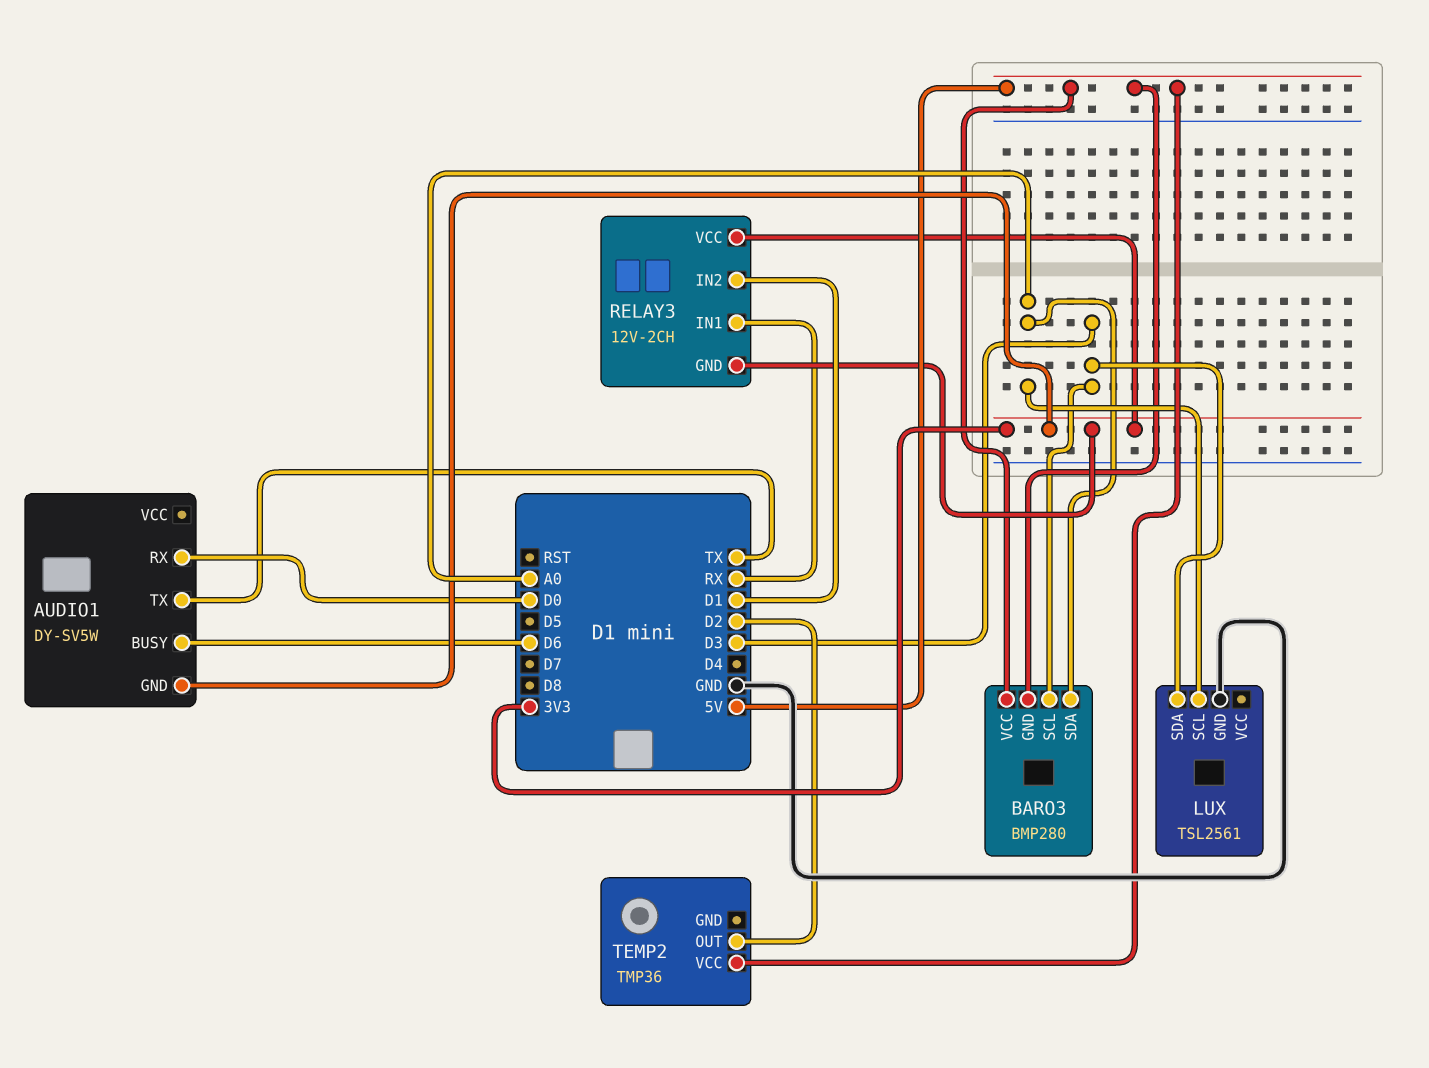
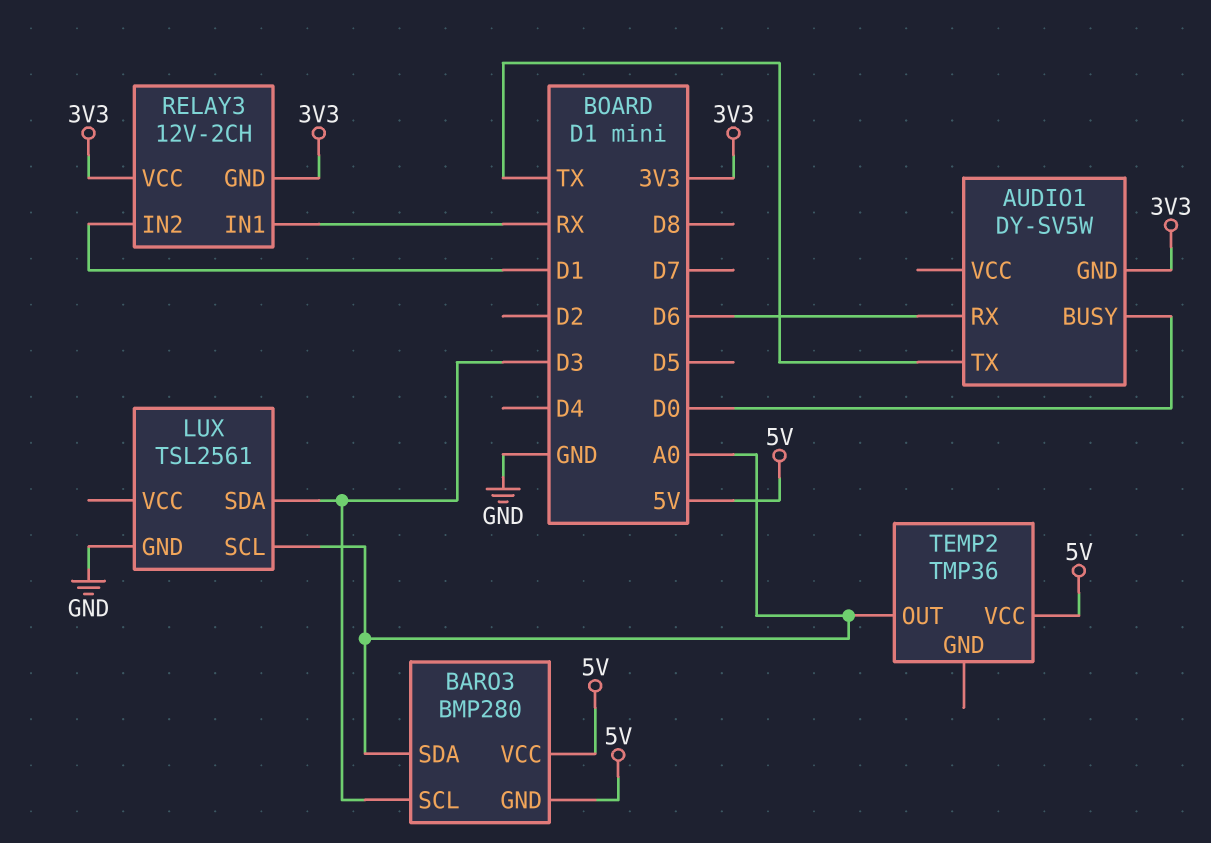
AUDIO1 pin BUSY: D6 -> D0
AUDIO1 pin RX: D0 -> D6
TEMP2 pin OUT: D2 -> A0

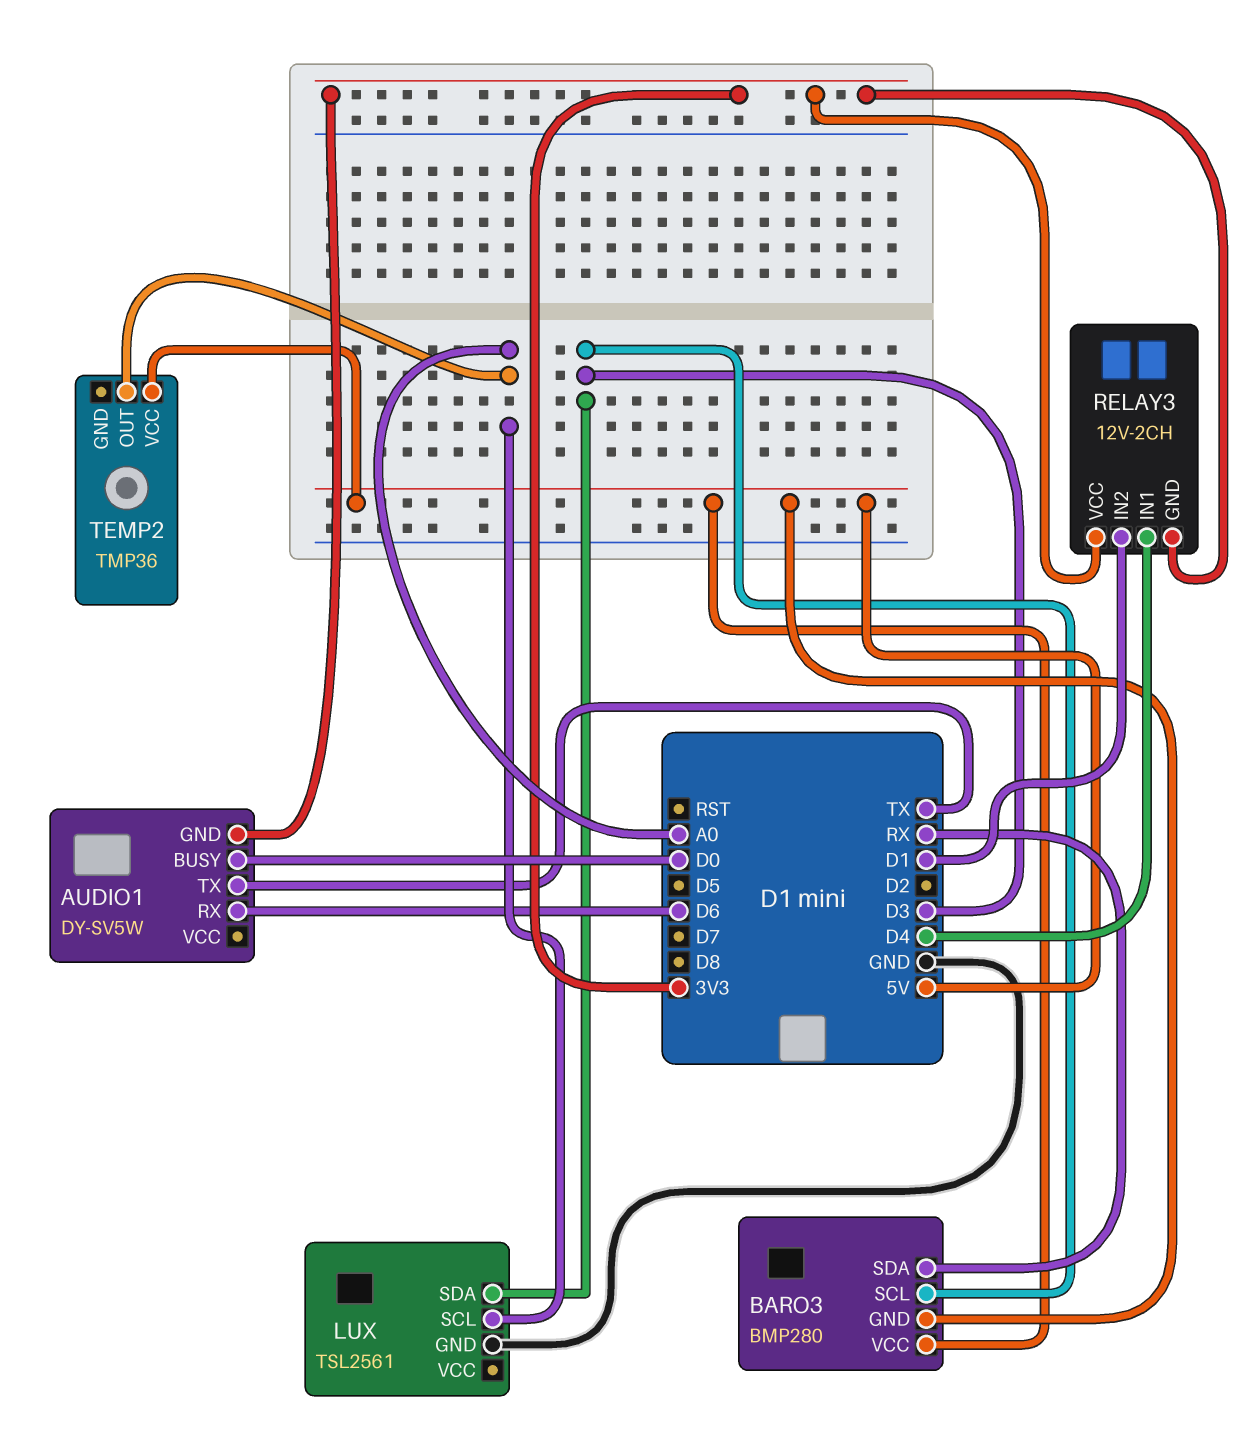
BARO3 pin SDA: A0 -> RX
RELAY3 pin IN1: RX -> D4

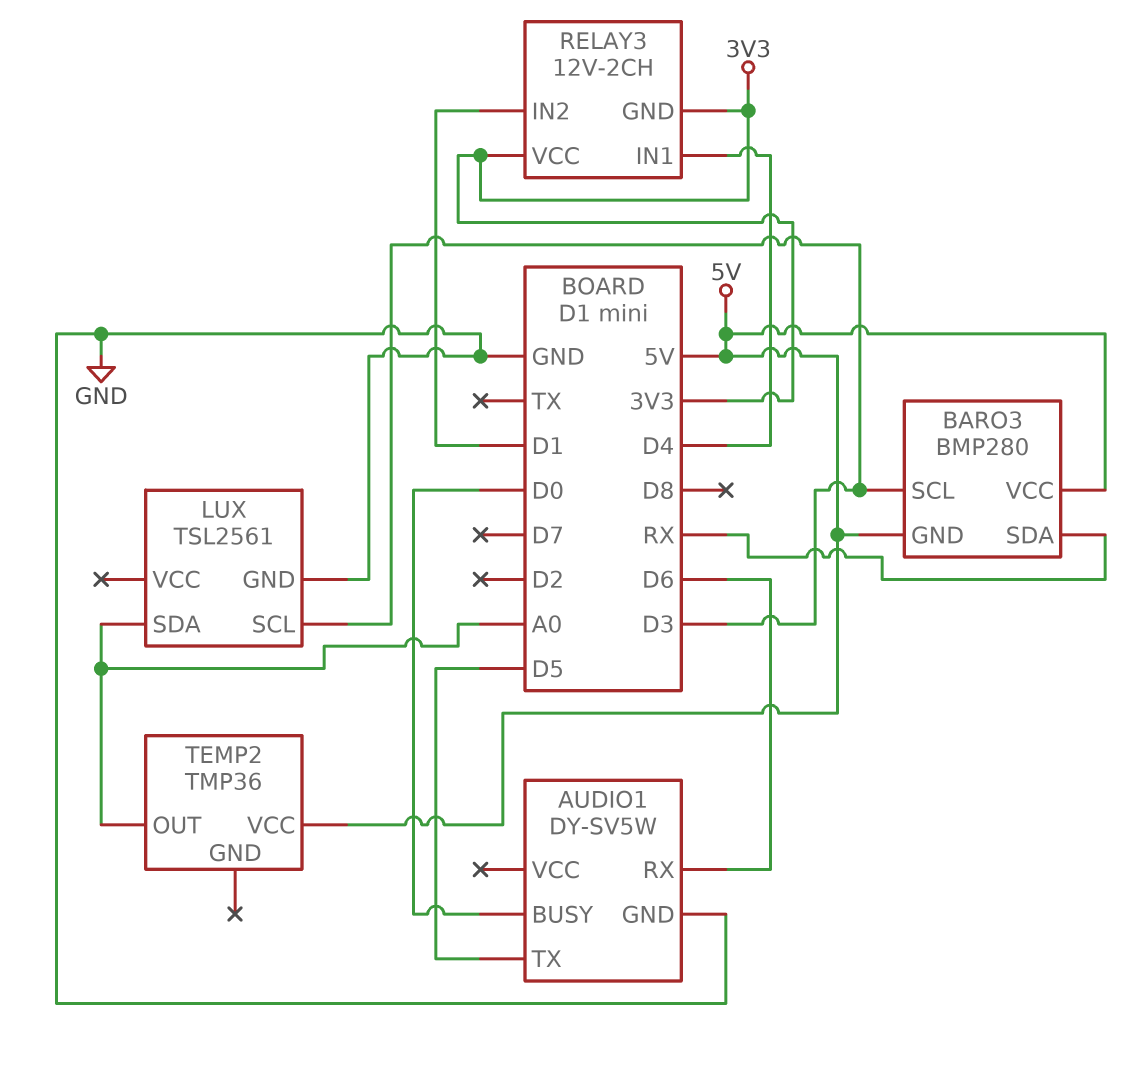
AUDIO1 pin GND: 3V3 -> GND
AUDIO1 pin TX: TX -> D5
LUX pin SCL: A0 -> D3
LUX pin SDA: D3 -> A0

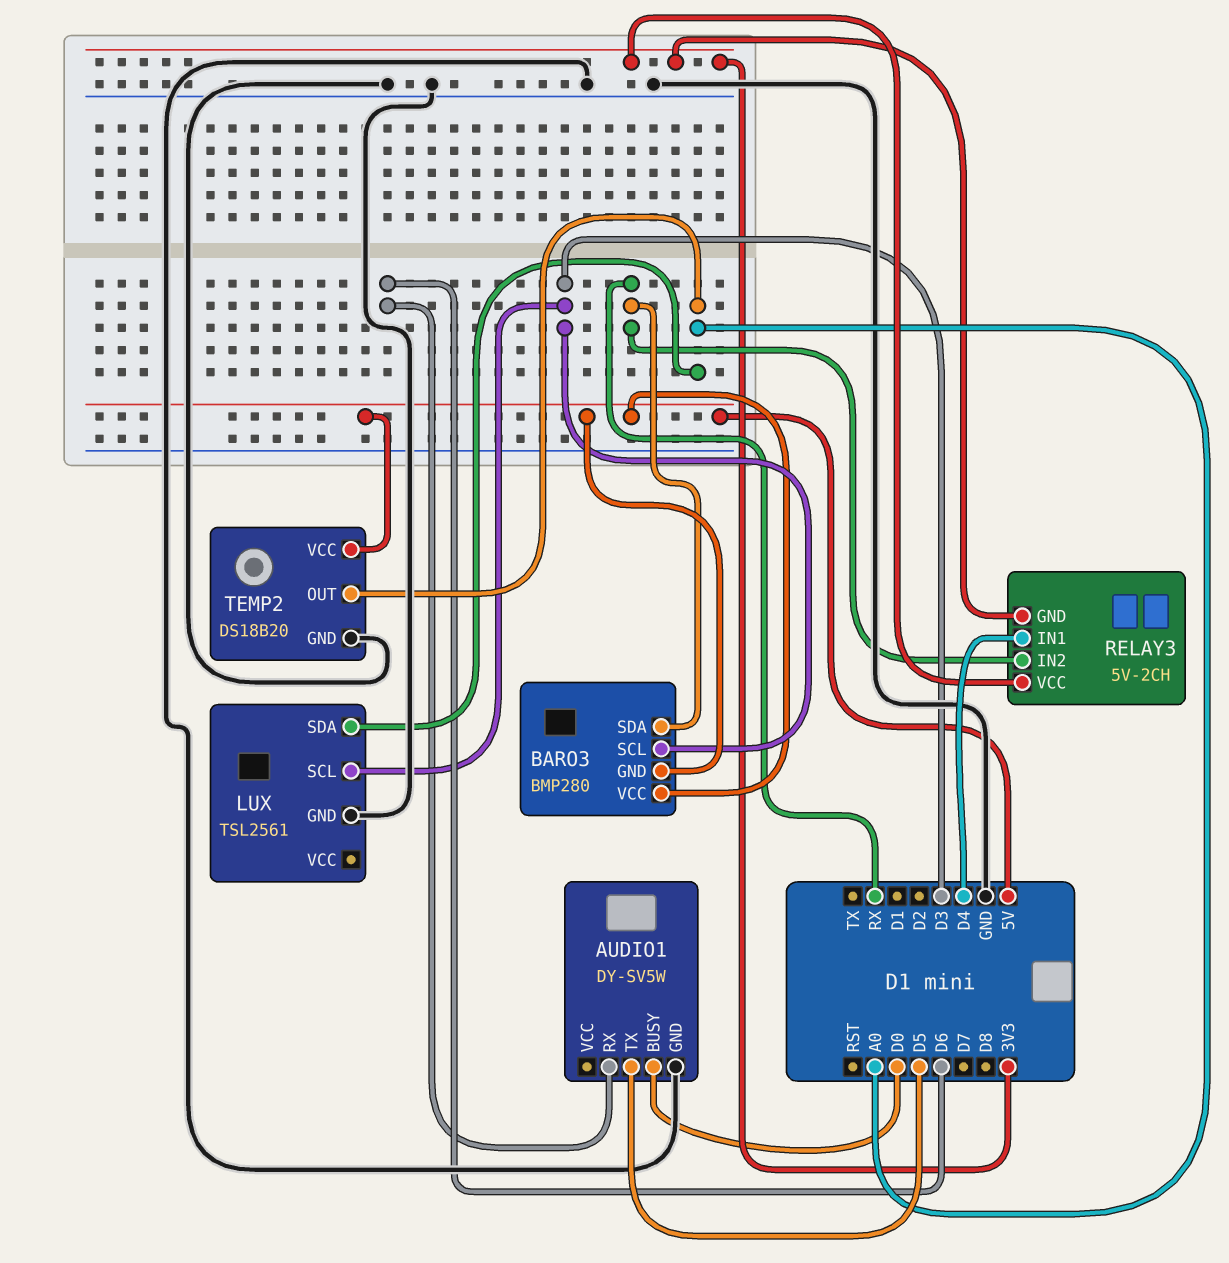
RELAY3: 12V-2CH -> 5V-2CH
RELAY3 pin IN2: D1 -> RX
TEMP2: TMP36 -> DS18B20
TEMP2 pin GND: none -> GND

